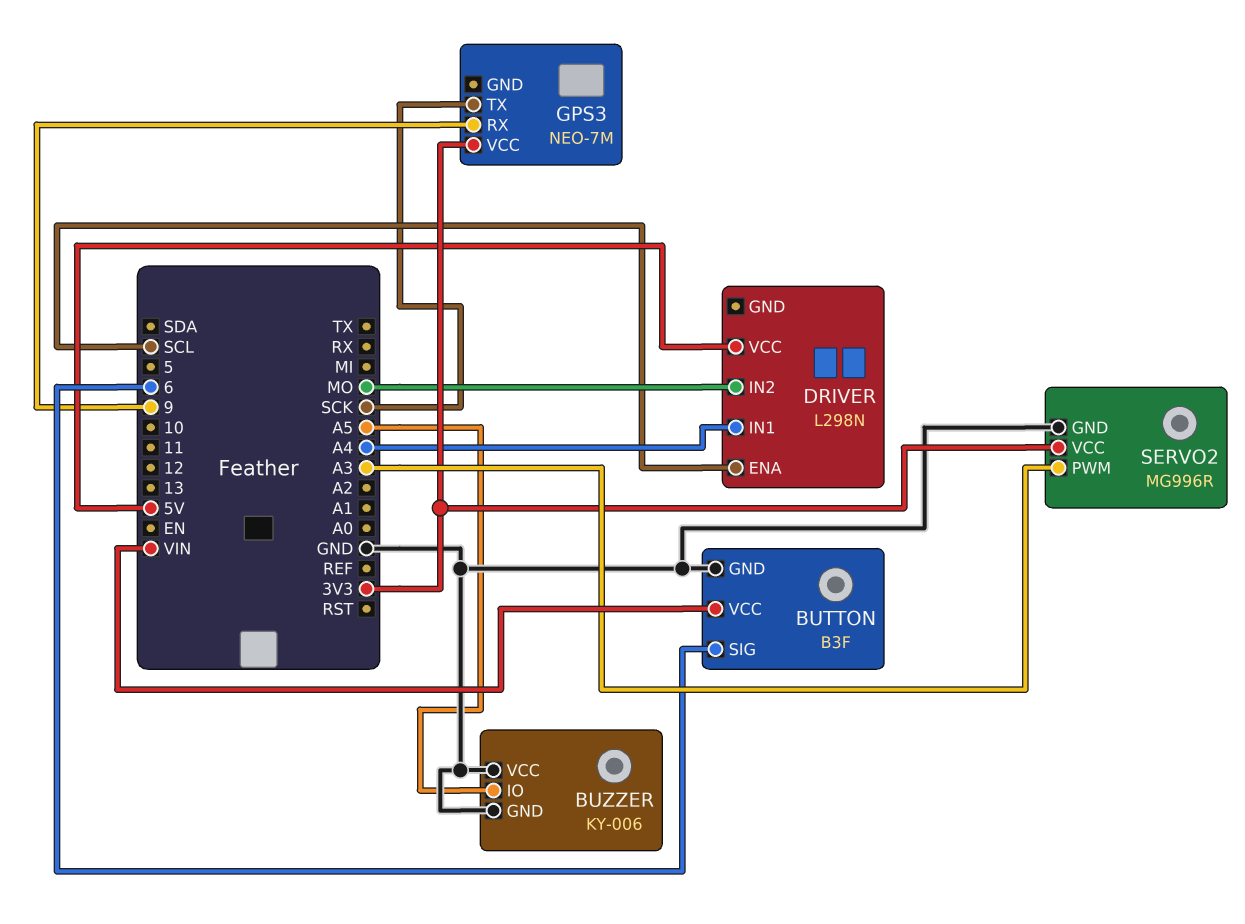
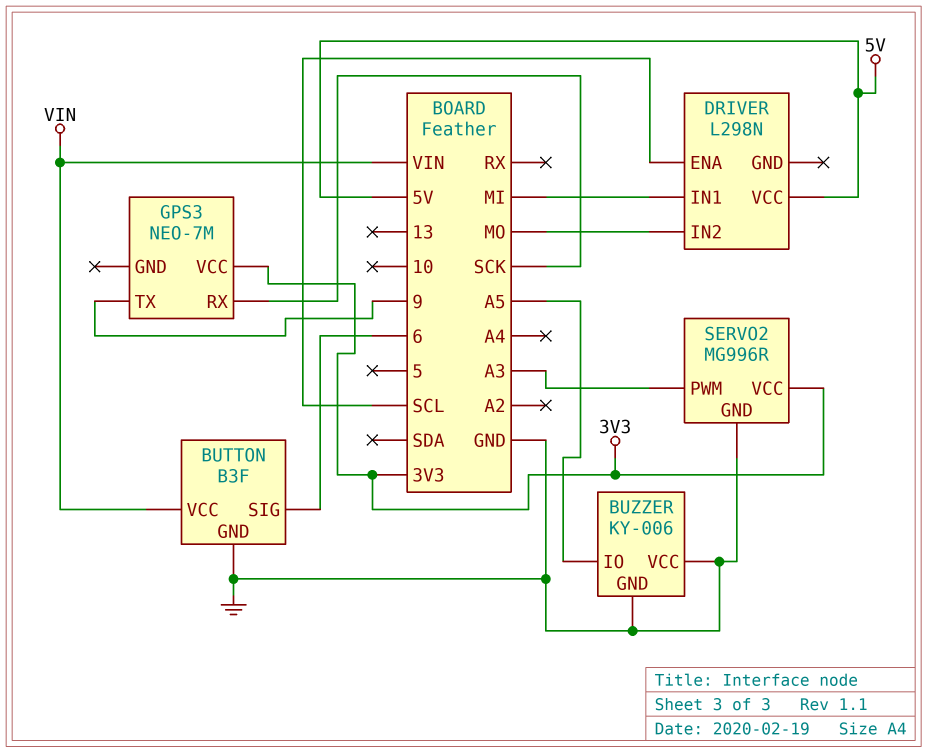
DRIVER pin IN1: A4 -> MI
GPS3 pin RX: 9 -> SCK
GPS3 pin TX: SCK -> 9

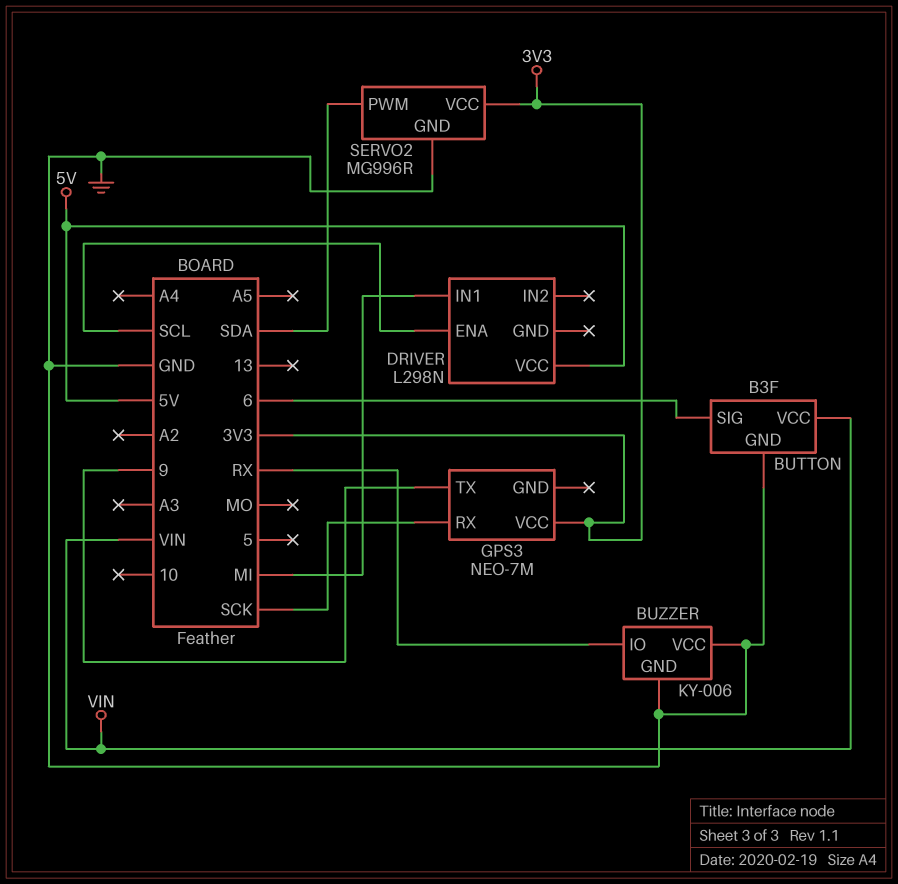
BUZZER pin IO: A5 -> RX
DRIVER pin IN2: MO -> none
SERVO2 pin PWM: A3 -> SDA

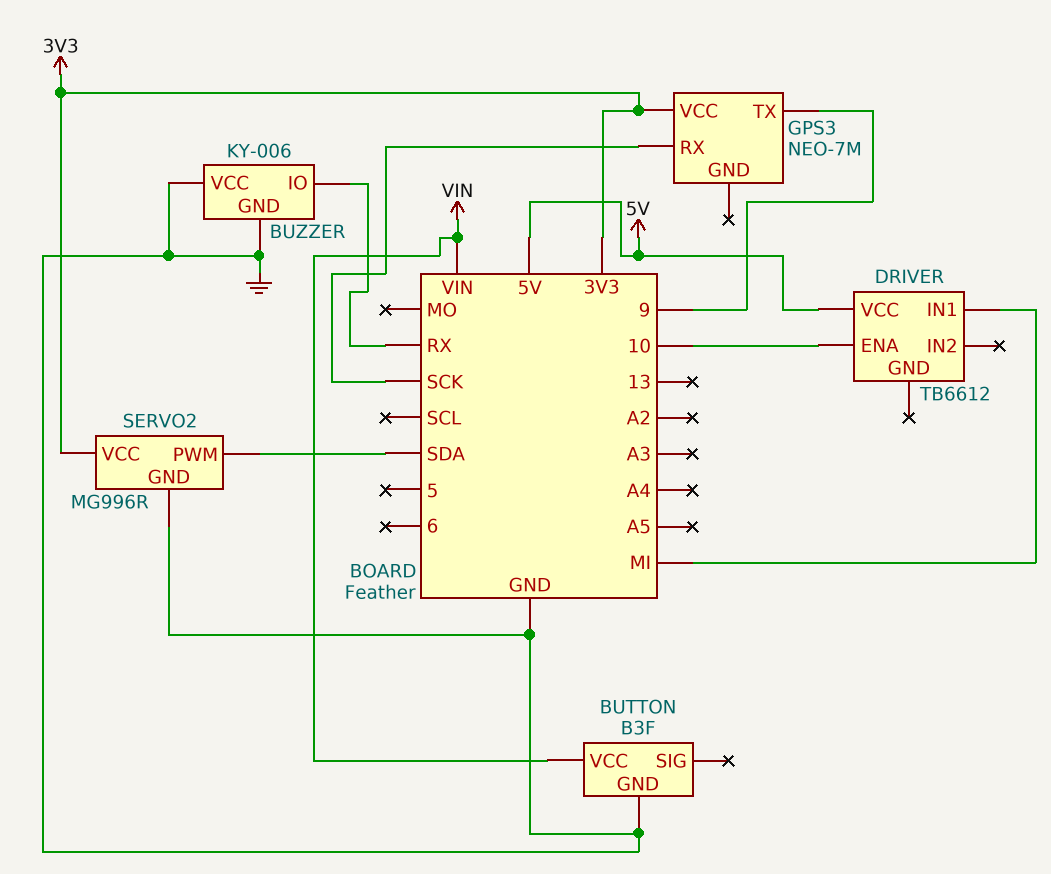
BUTTON pin SIG: 6 -> none
DRIVER: L298N -> TB6612
DRIVER pin ENA: SCL -> 10

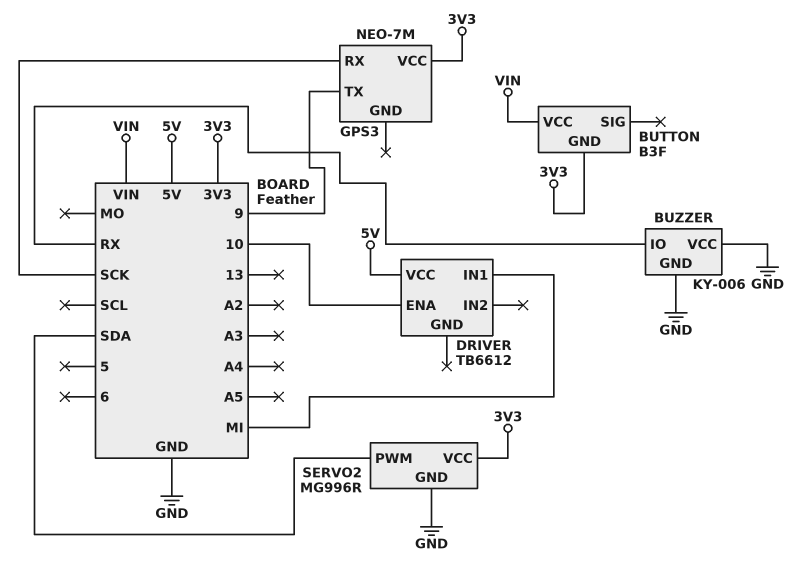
BUTTON pin GND: GND -> 3V3

